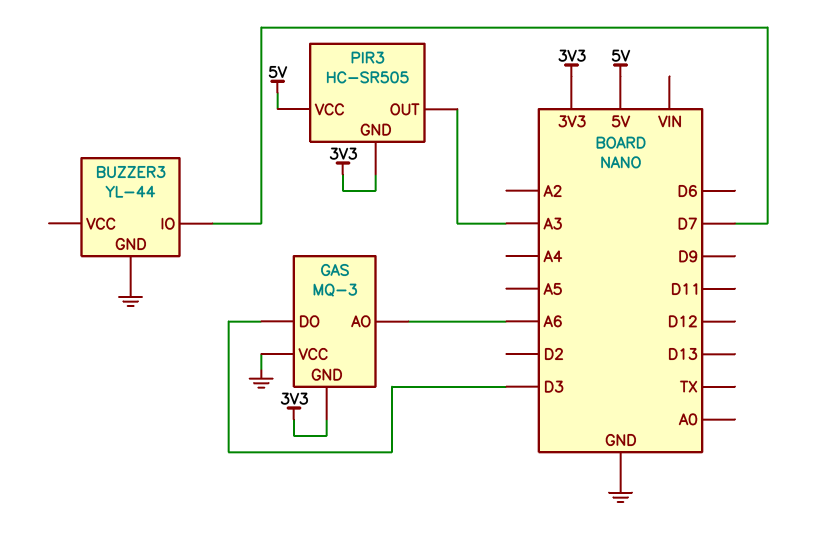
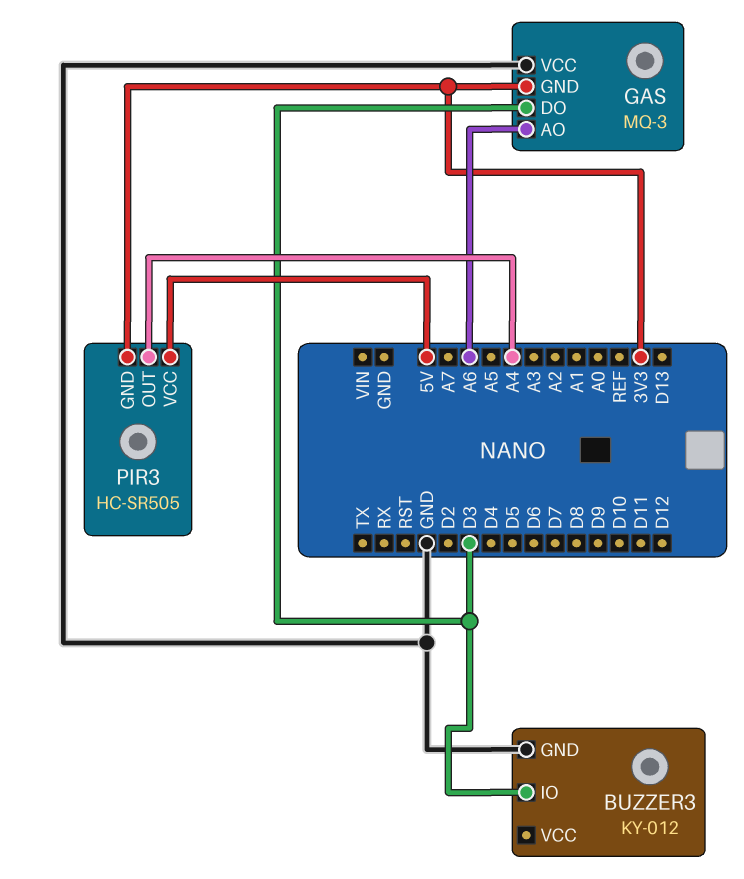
BUZZER3: YL-44 -> KY-012
BUZZER3 pin IO: D7 -> D3
PIR3 pin OUT: A3 -> A4

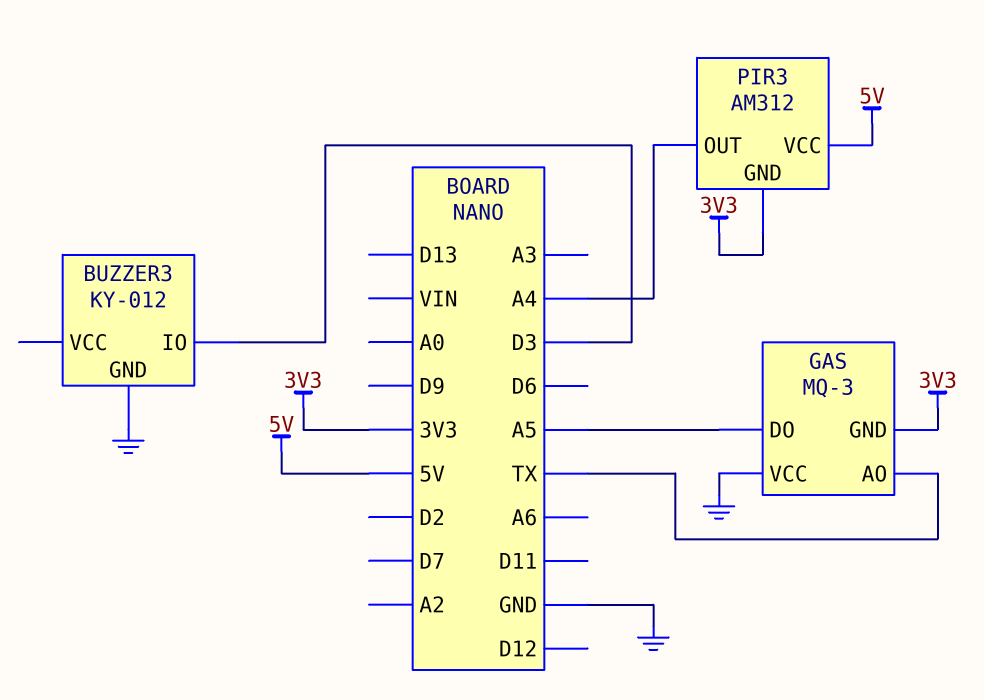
GAS pin AO: A6 -> TX
GAS pin DO: D3 -> A5
PIR3: HC-SR505 -> AM312

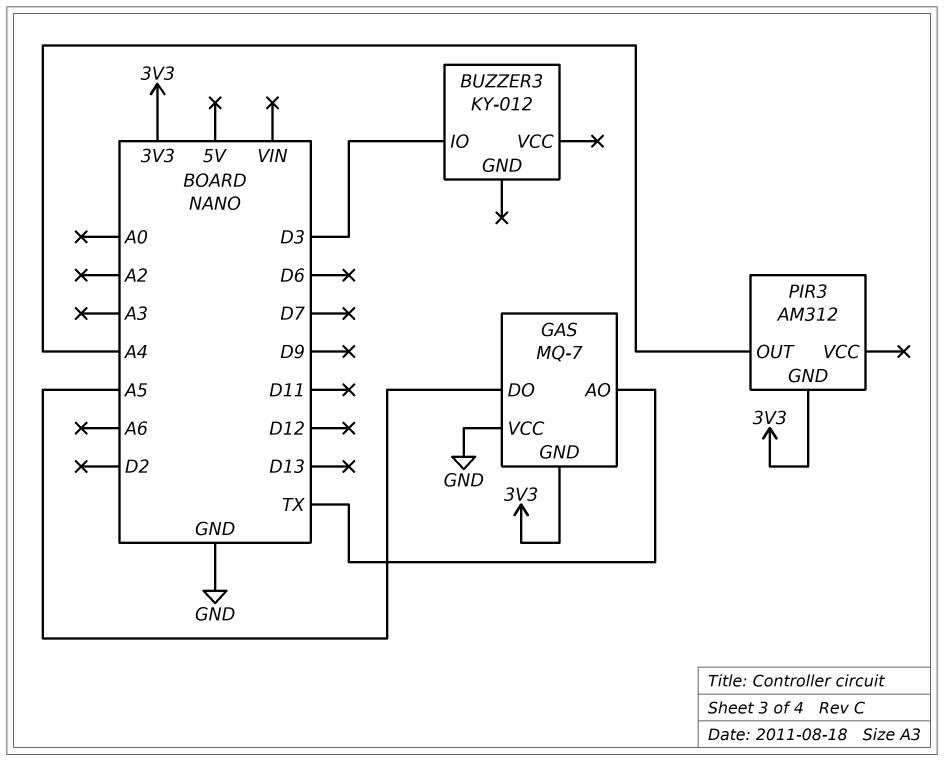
BUZZER3 pin GND: GND -> none
GAS: MQ-3 -> MQ-7
PIR3 pin VCC: 5V -> none

